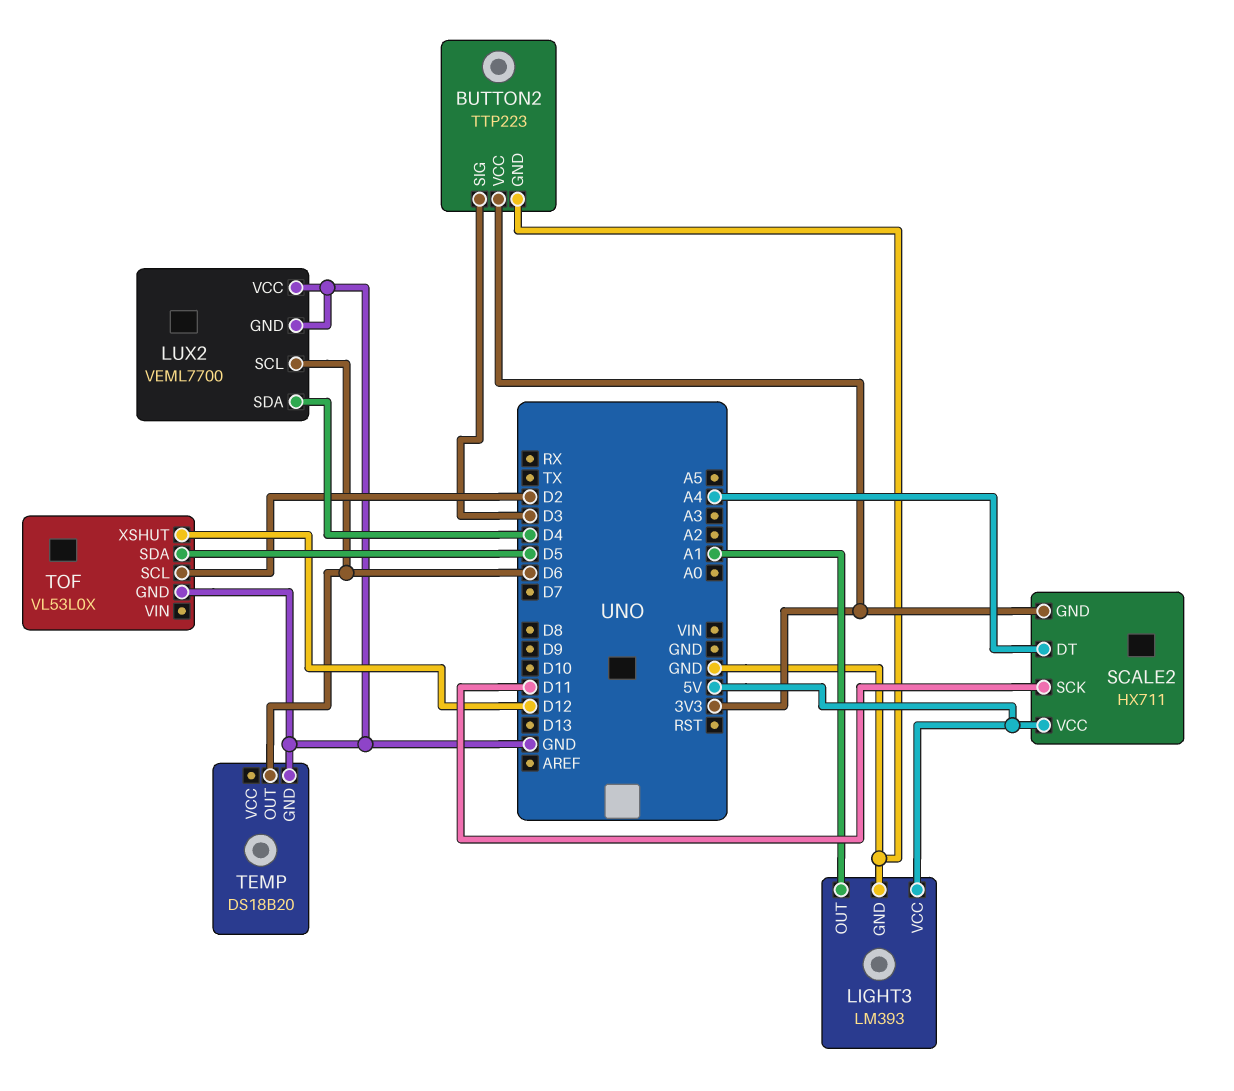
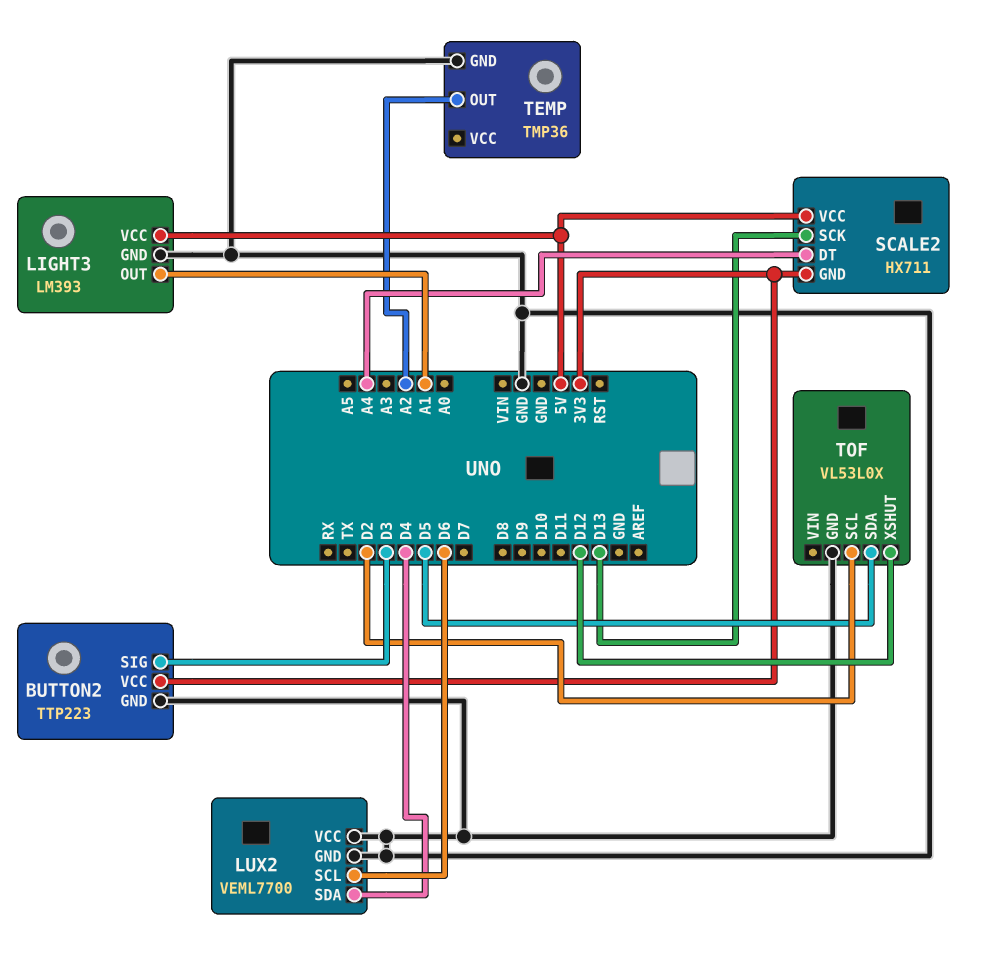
SCALE2 pin SCK: D11 -> D13
TEMP: DS18B20 -> TMP36
TEMP pin OUT: D6 -> A2

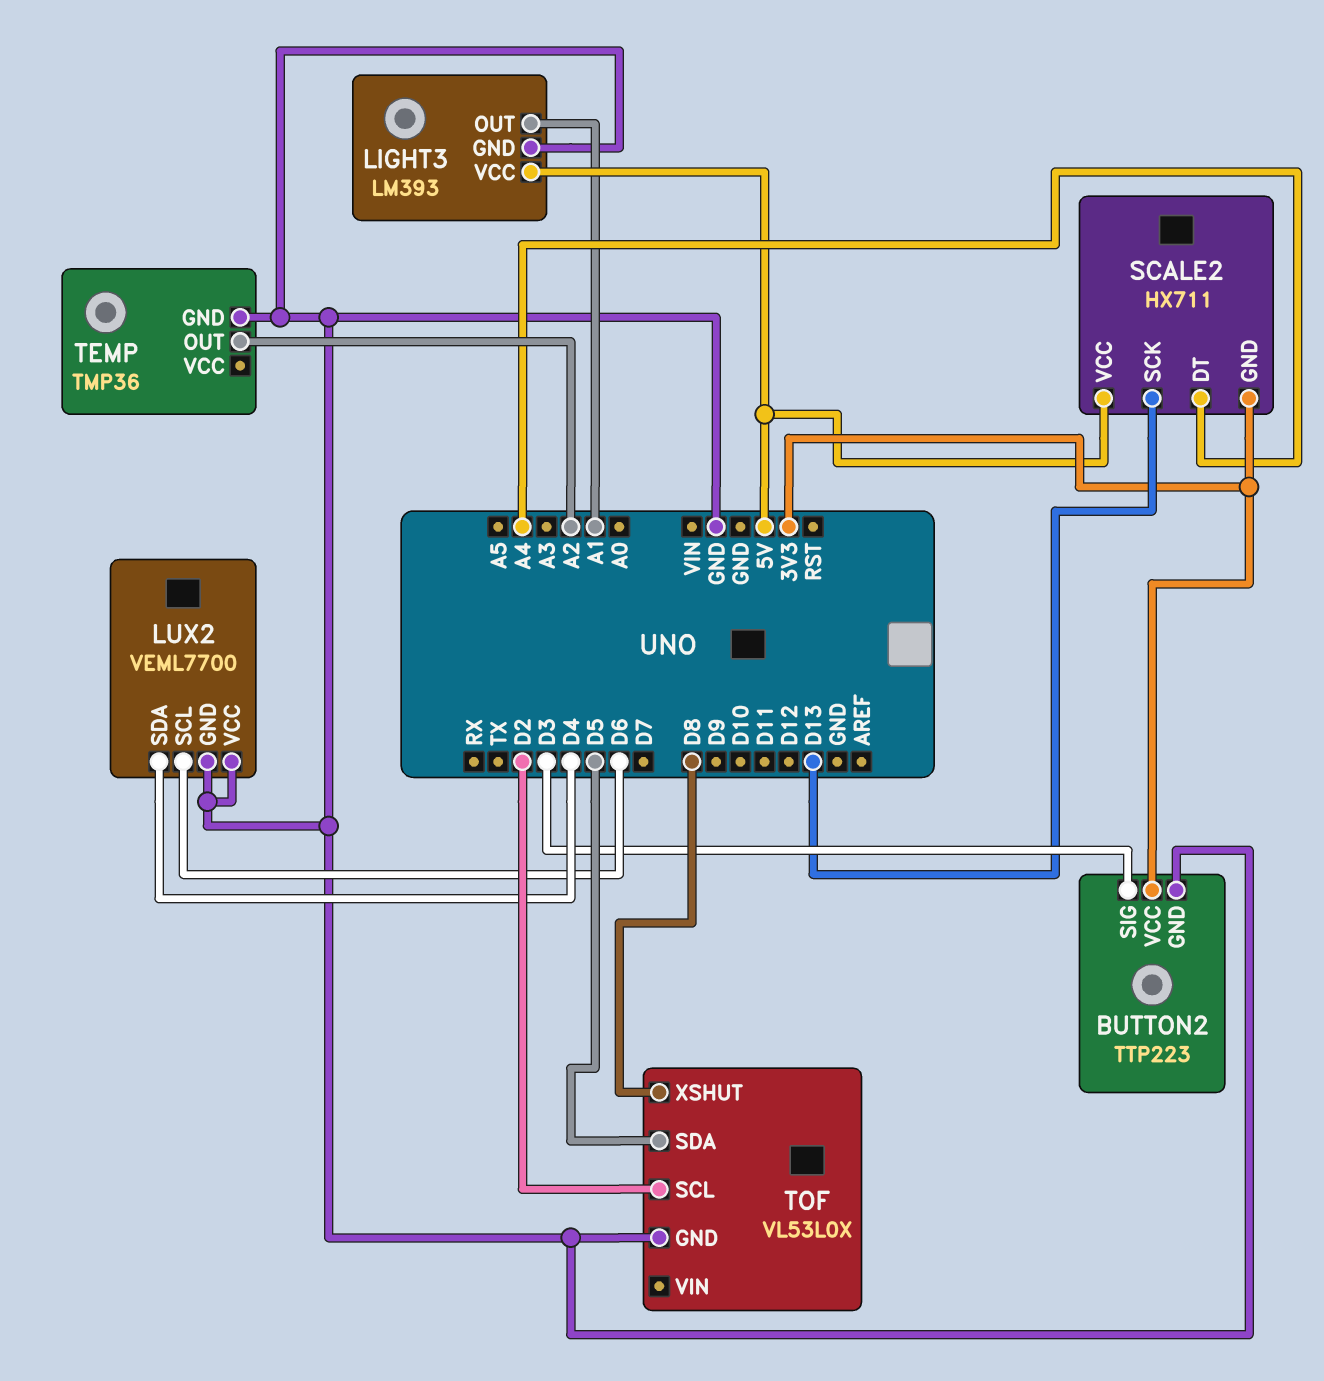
TOF pin XSHUT: D12 -> D8

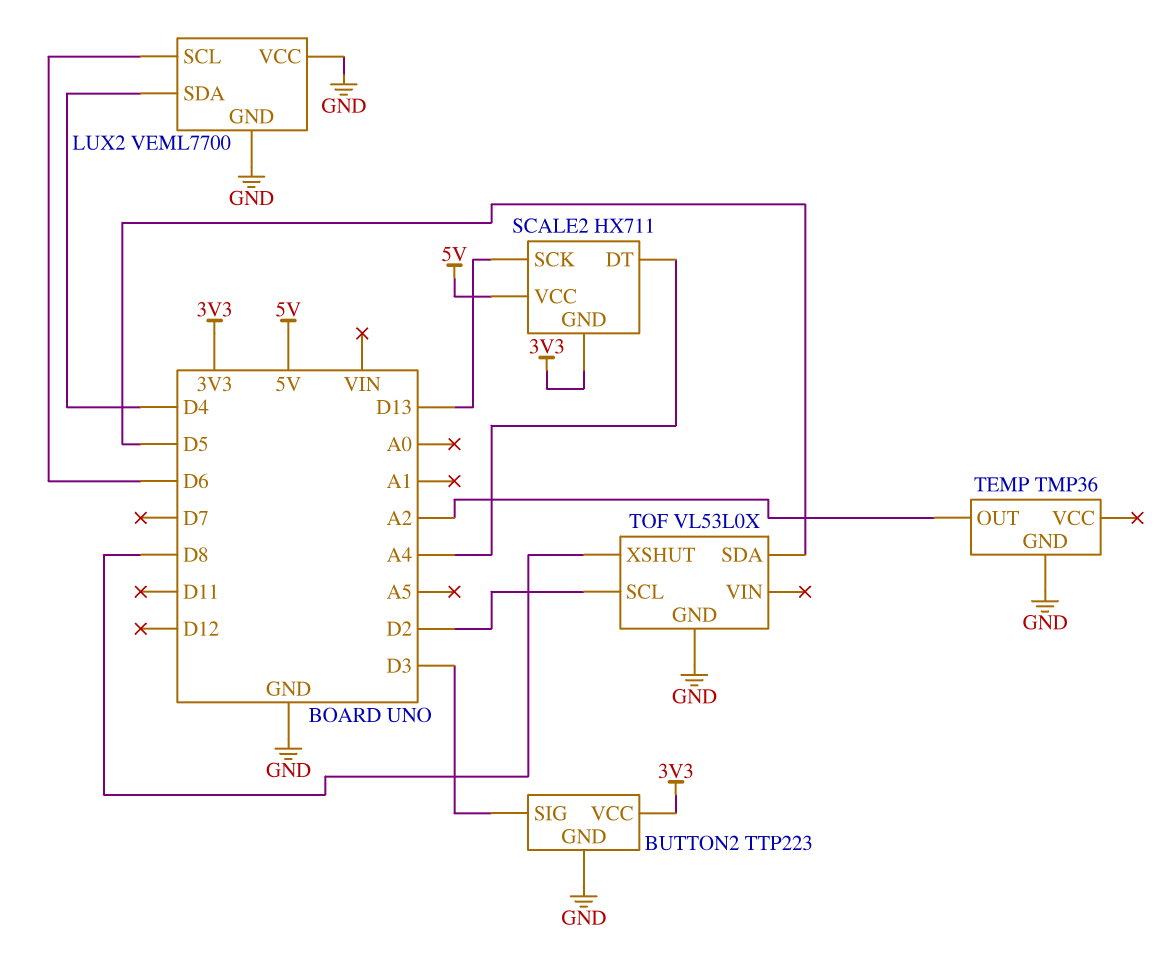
LIGHT3: LM393 -> none
LIGHT3 pin GND: GND -> none
LIGHT3 pin OUT: A1 -> none
LIGHT3 pin VCC: 5V -> none

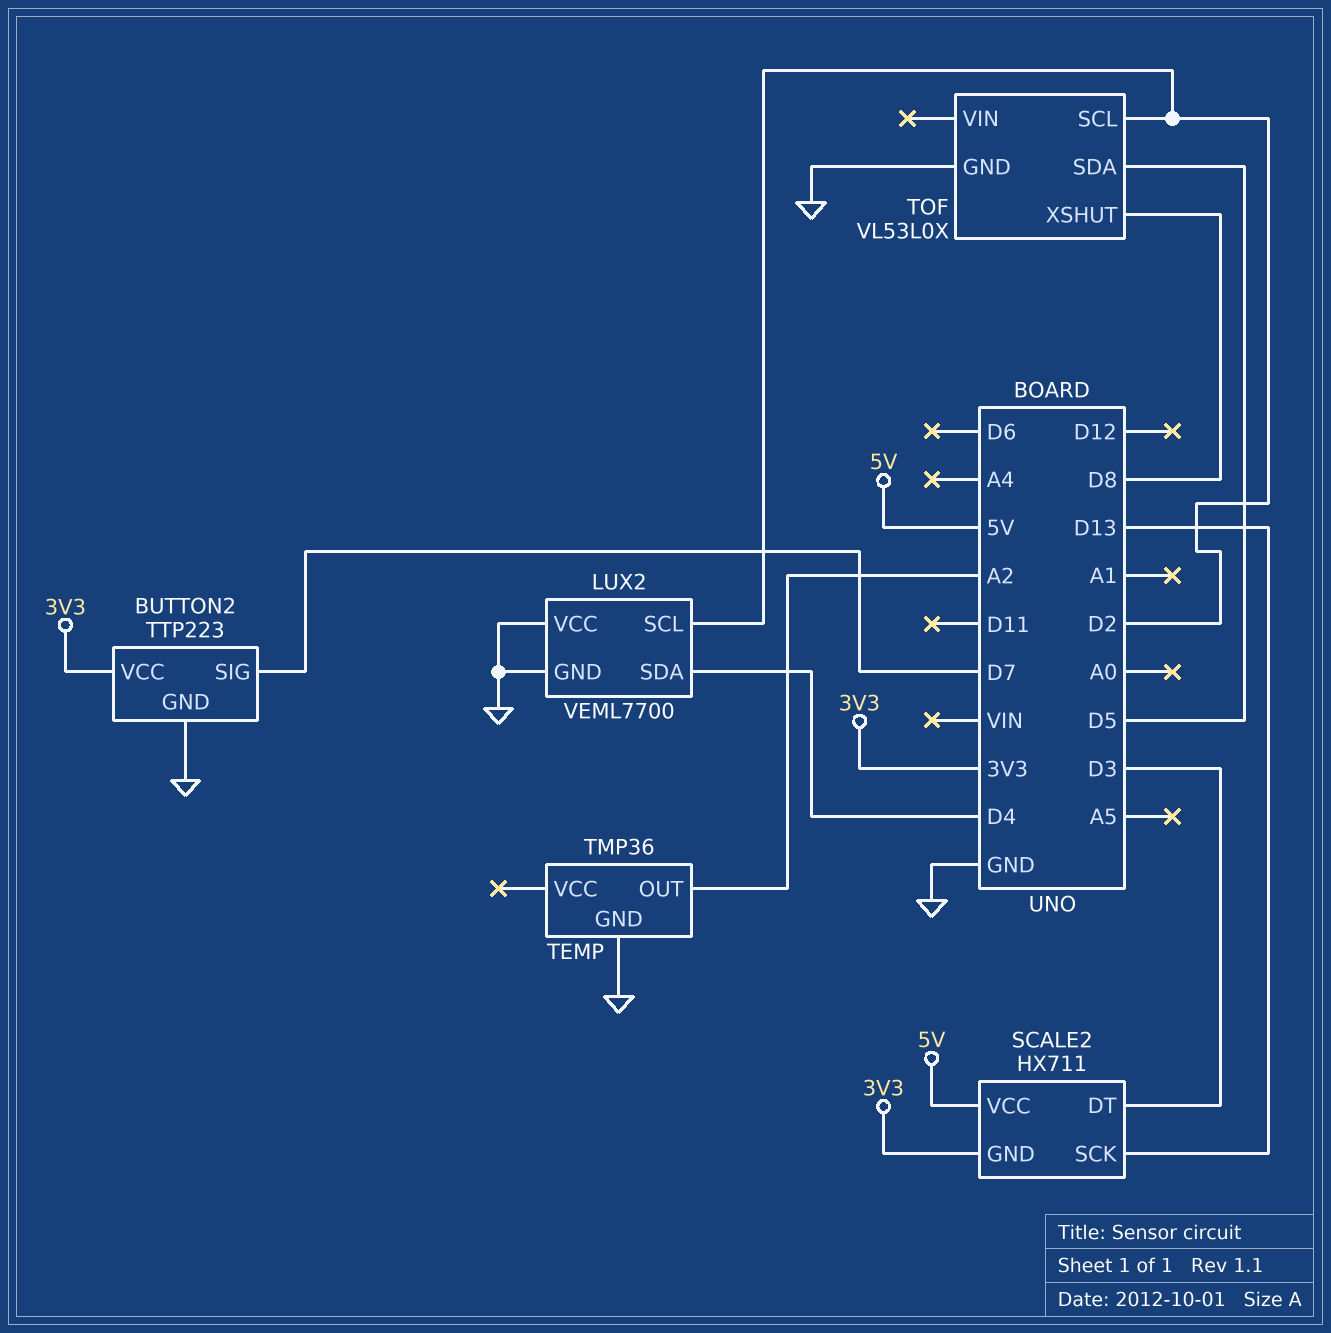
BUTTON2 pin SIG: D3 -> D7
LUX2 pin SCL: D6 -> D2
SCALE2 pin DT: A4 -> D3

